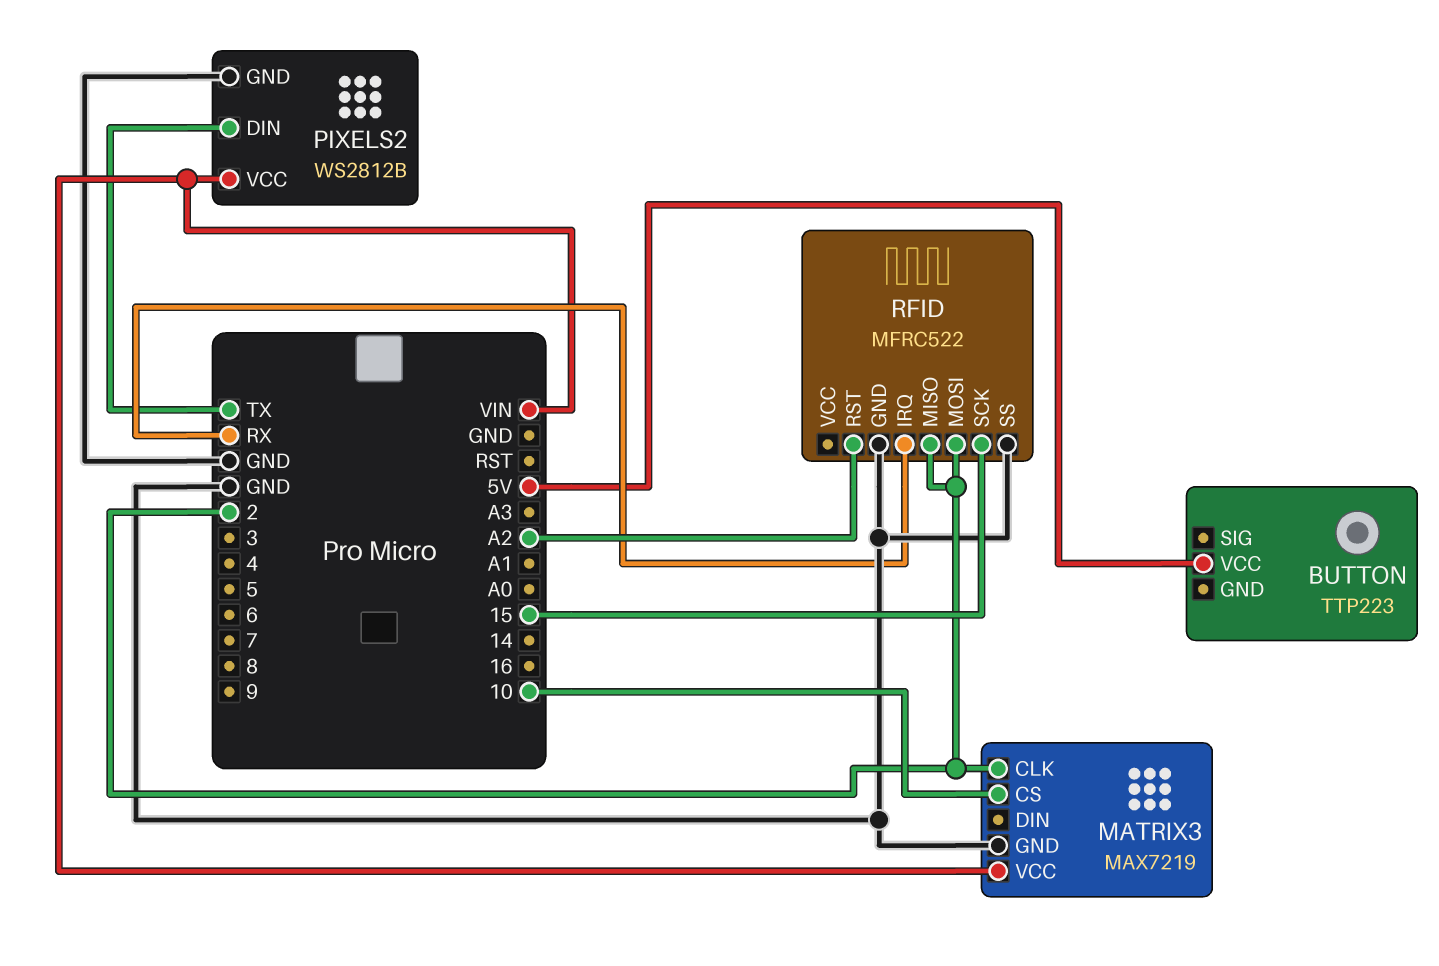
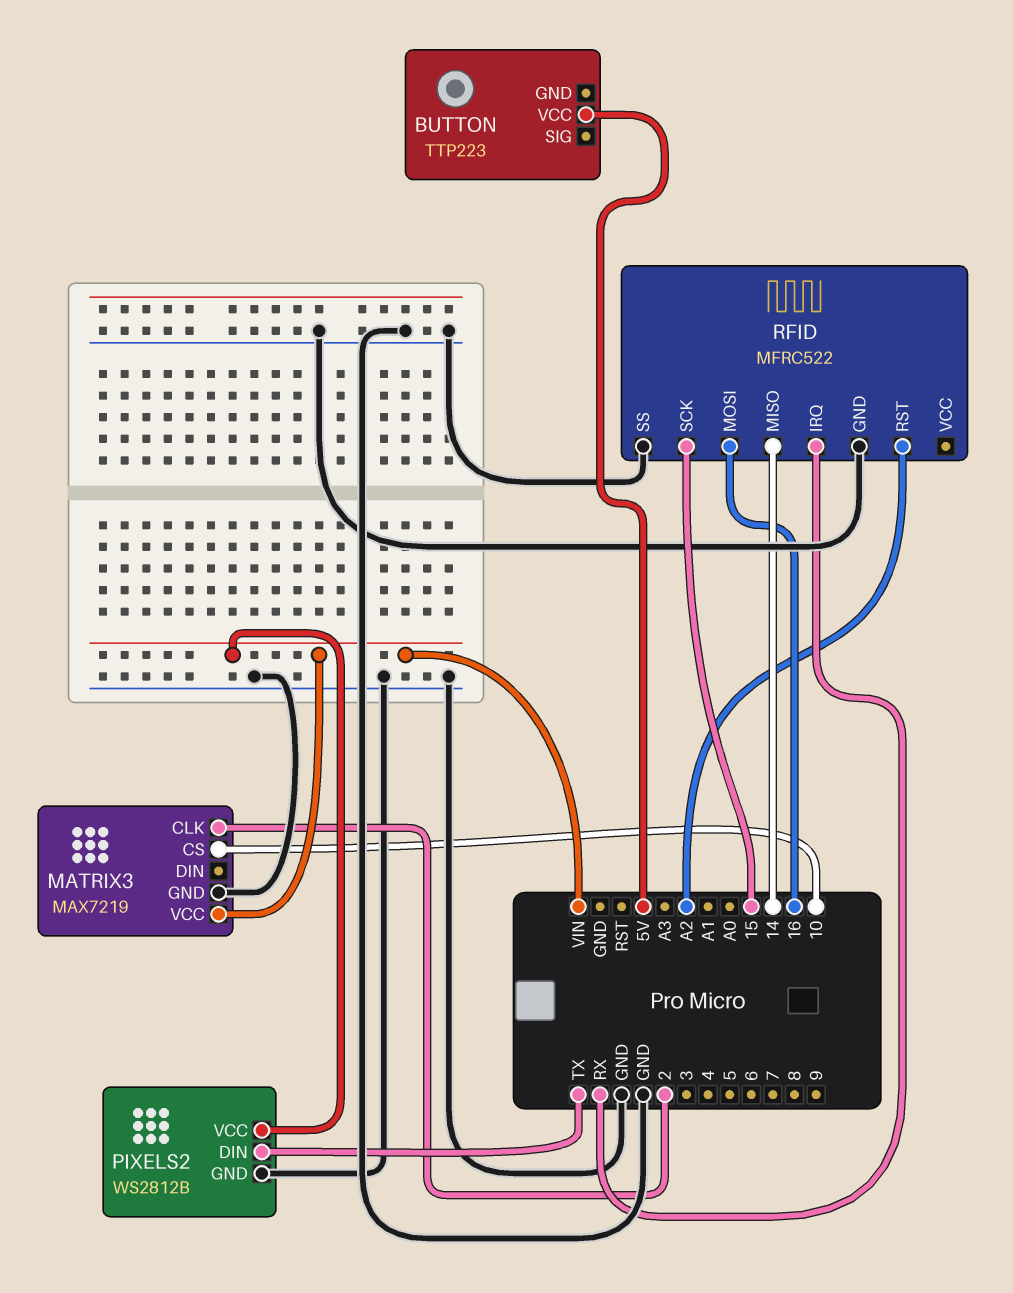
RFID pin MISO: 2 -> 14
RFID pin MOSI: 2 -> 16

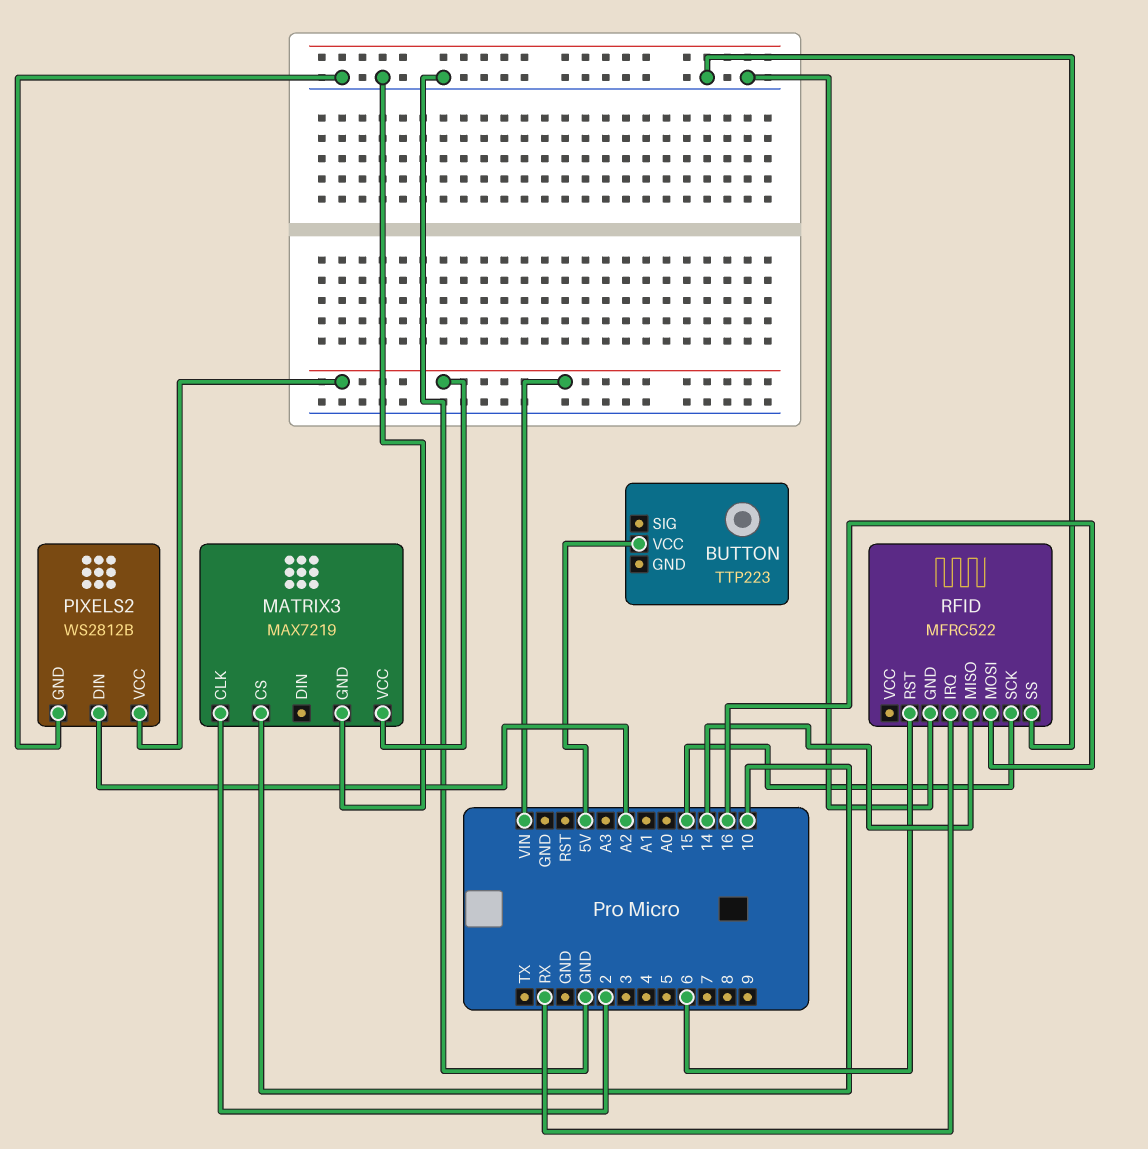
PIXELS2 pin DIN: TX -> A2
RFID pin RST: A2 -> 6

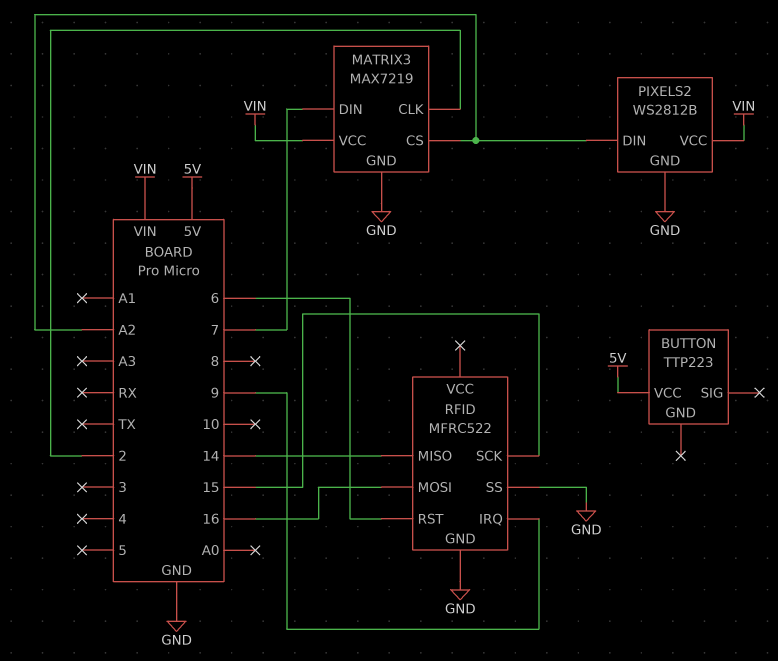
MATRIX3 pin CS: 10 -> A2
MATRIX3 pin DIN: none -> 7
RFID pin IRQ: RX -> 9

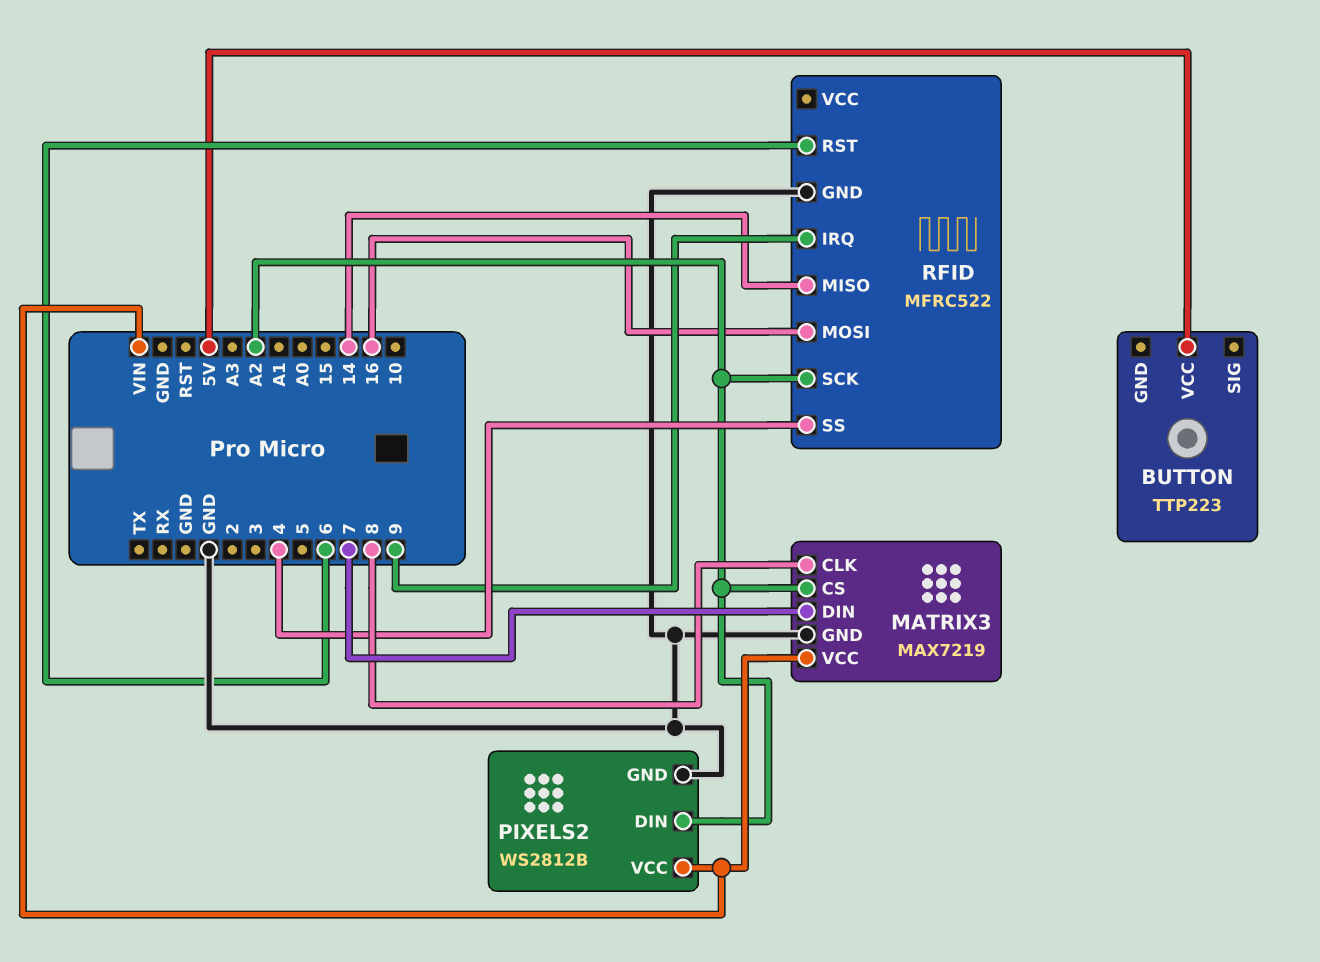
MATRIX3 pin CLK: 2 -> 8
RFID pin SCK: 15 -> A2
RFID pin SS: GND -> 4

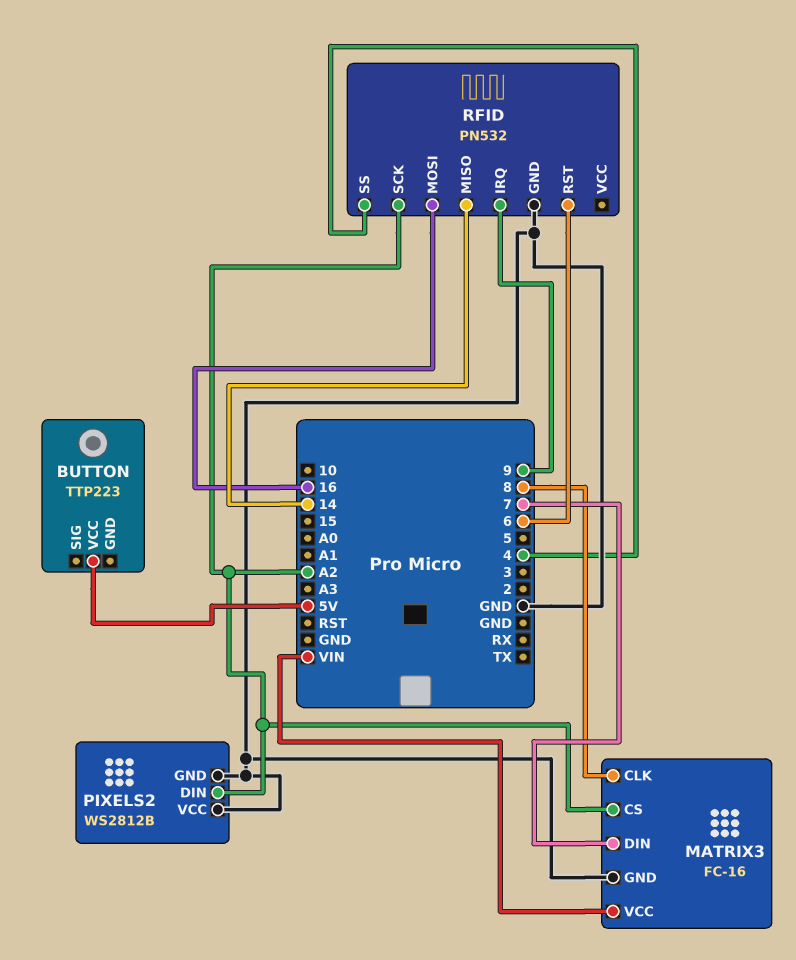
MATRIX3: MAX7219 -> FC-16
PIXELS2 pin VCC: VIN -> GND
RFID: MFRC522 -> PN532

